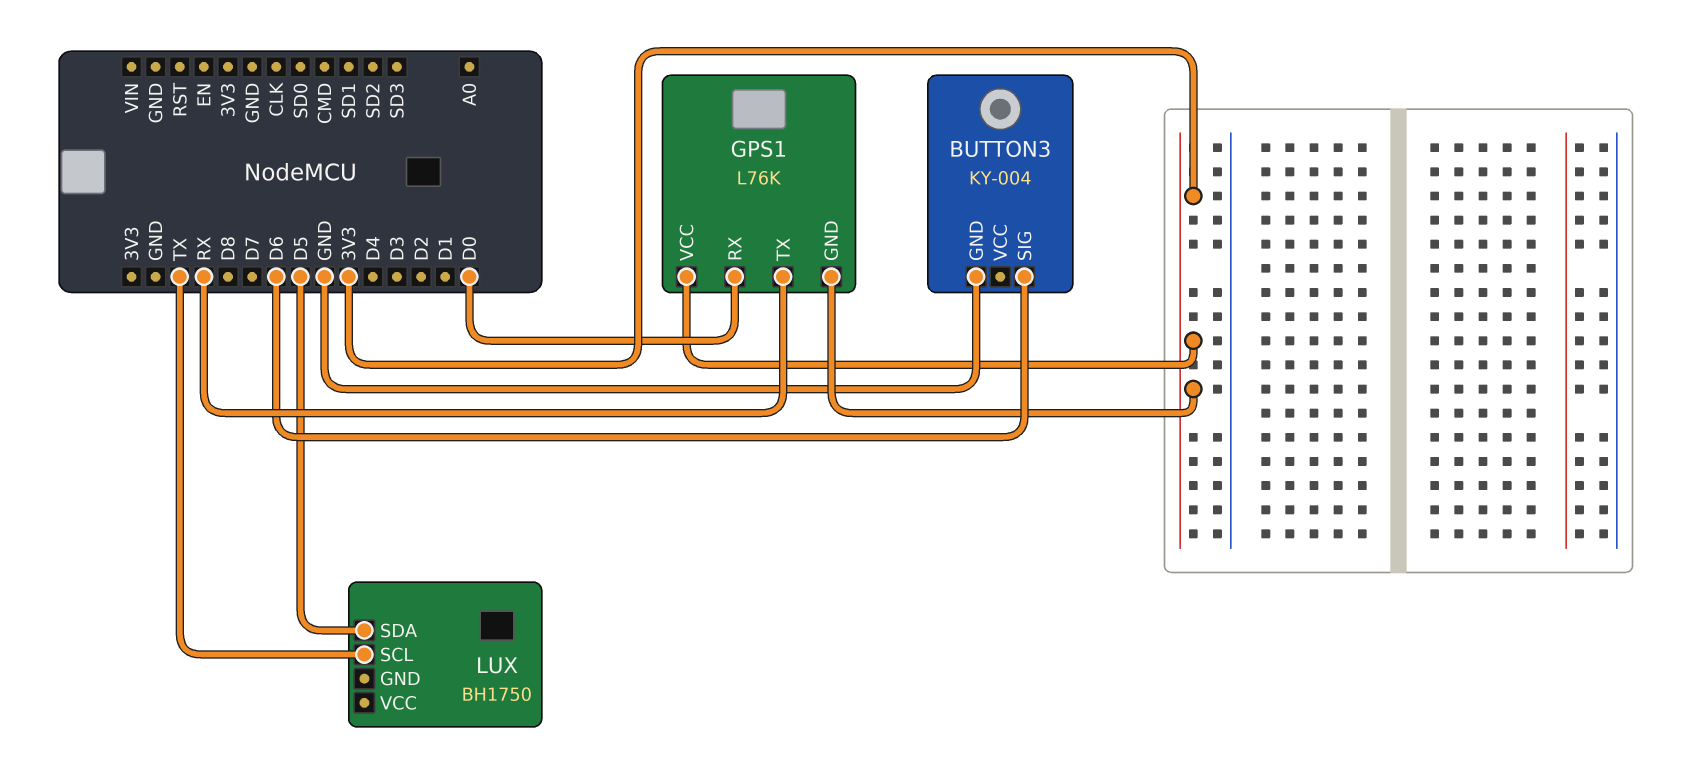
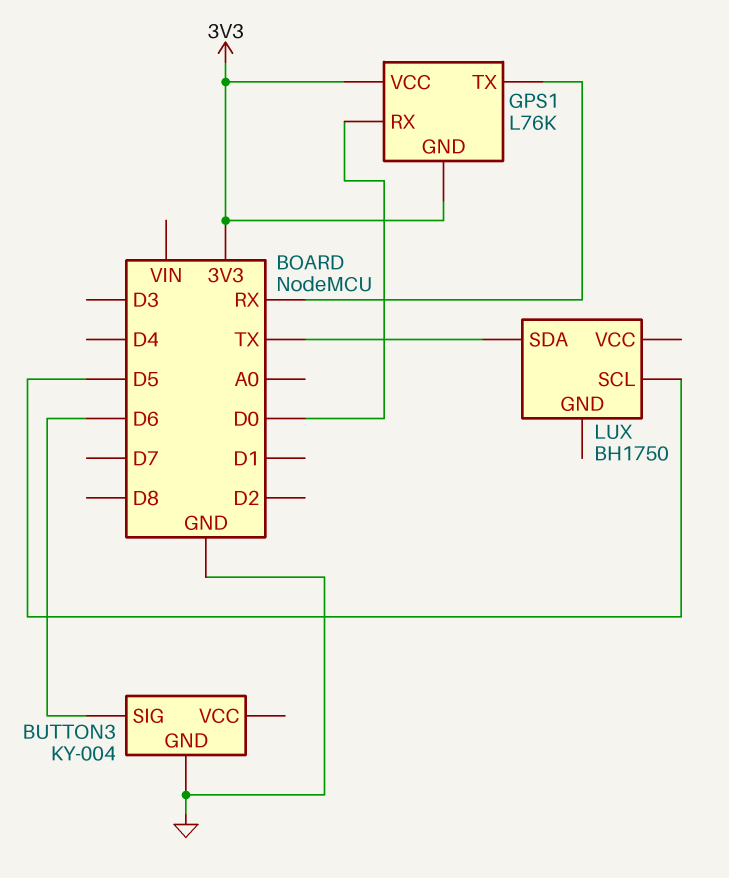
LUX pin SCL: TX -> D5
LUX pin SDA: D5 -> TX

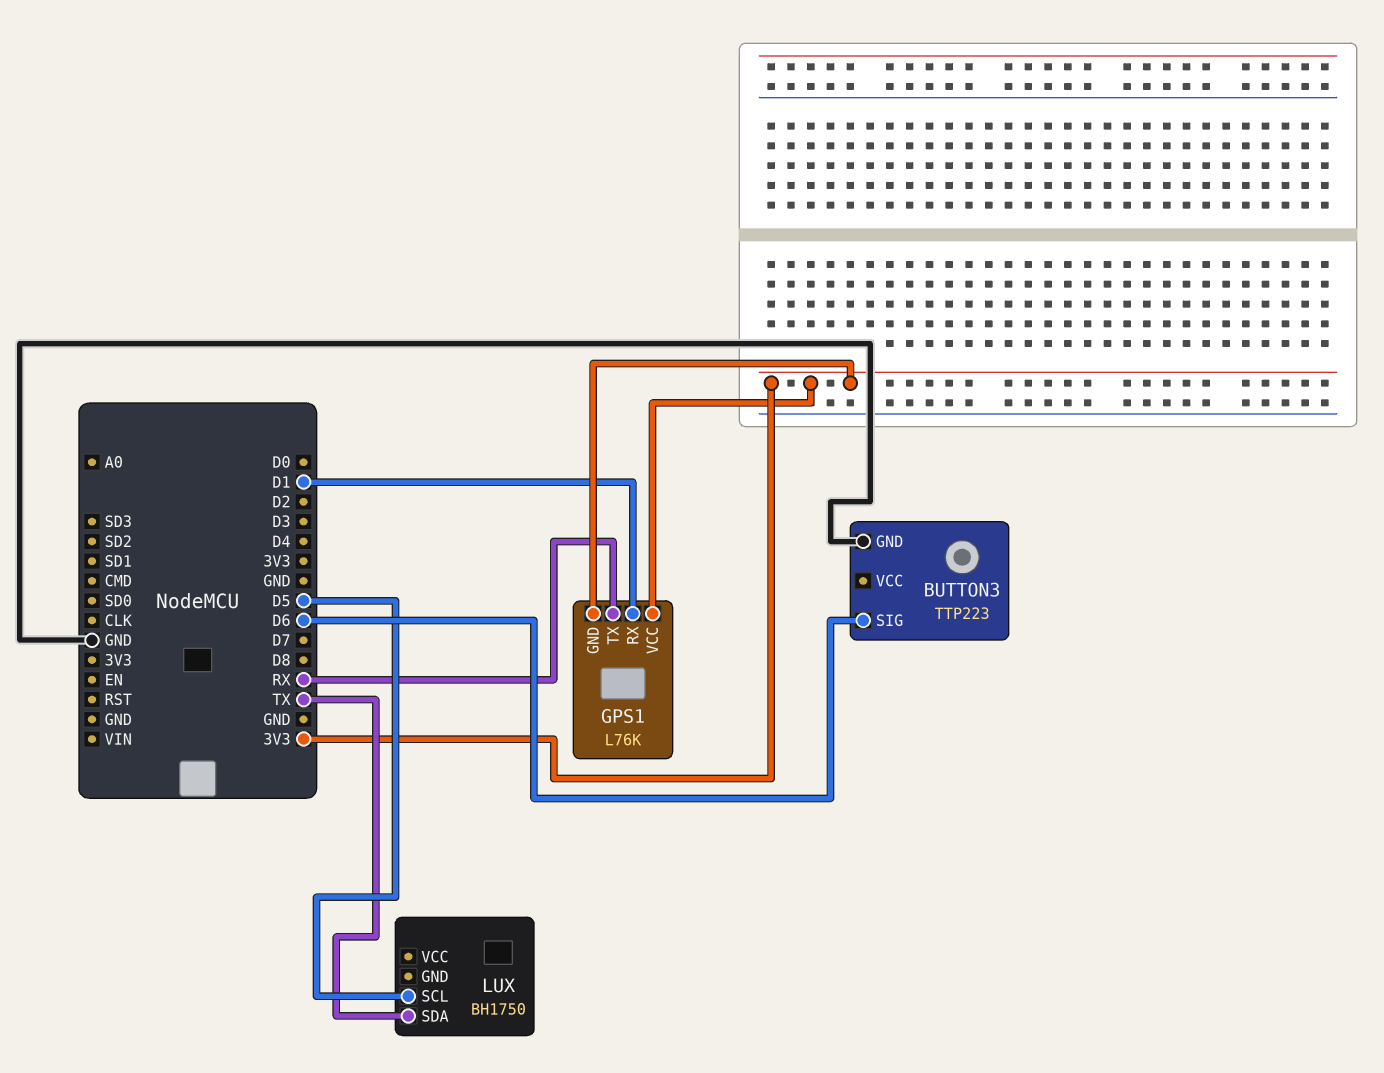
BUTTON3: KY-004 -> TTP223
GPS1 pin RX: D0 -> D1

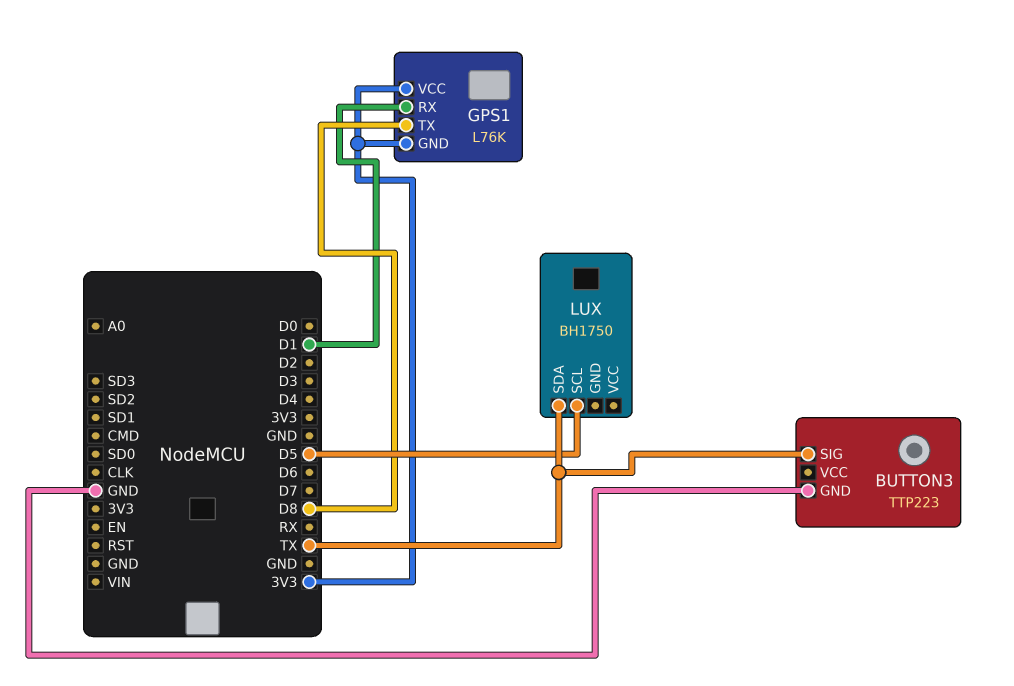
BUTTON3 pin SIG: D6 -> TX
GPS1 pin TX: RX -> D8

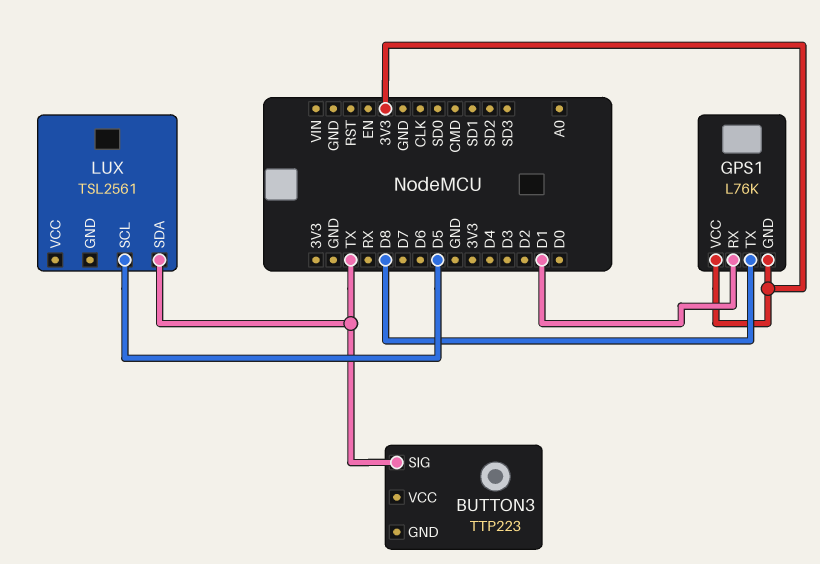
BUTTON3 pin GND: GND -> none
LUX: BH1750 -> TSL2561

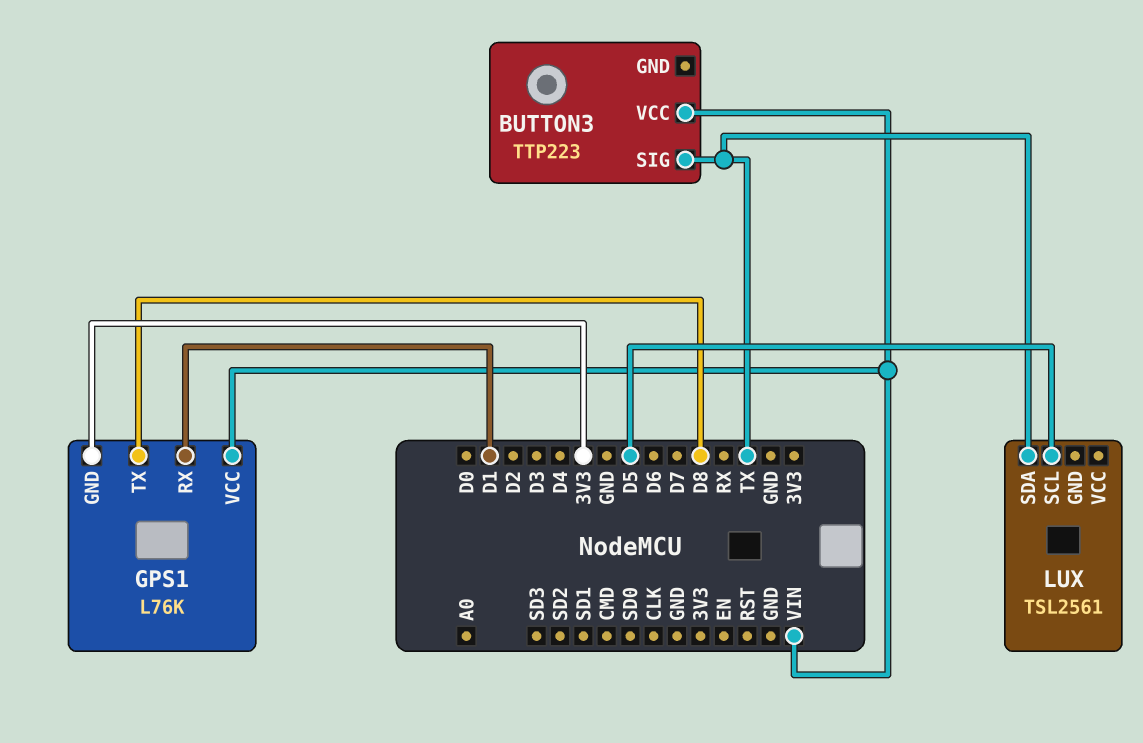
BUTTON3 pin VCC: none -> VIN
GPS1 pin VCC: 3V3 -> VIN

